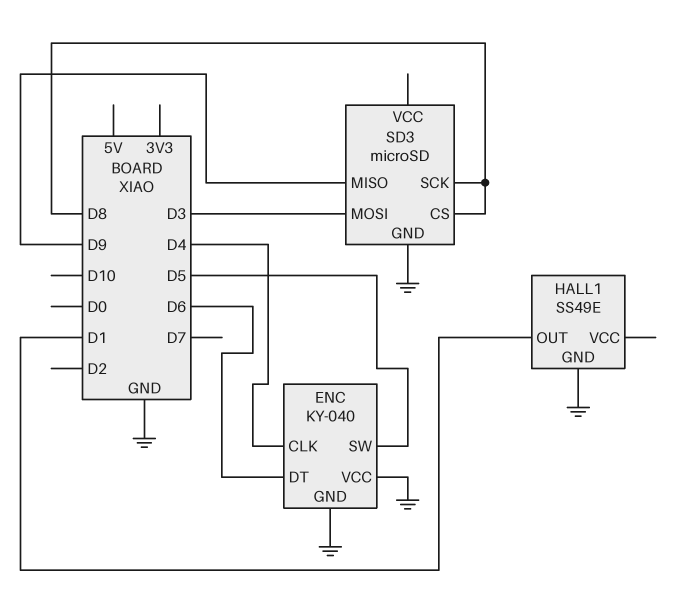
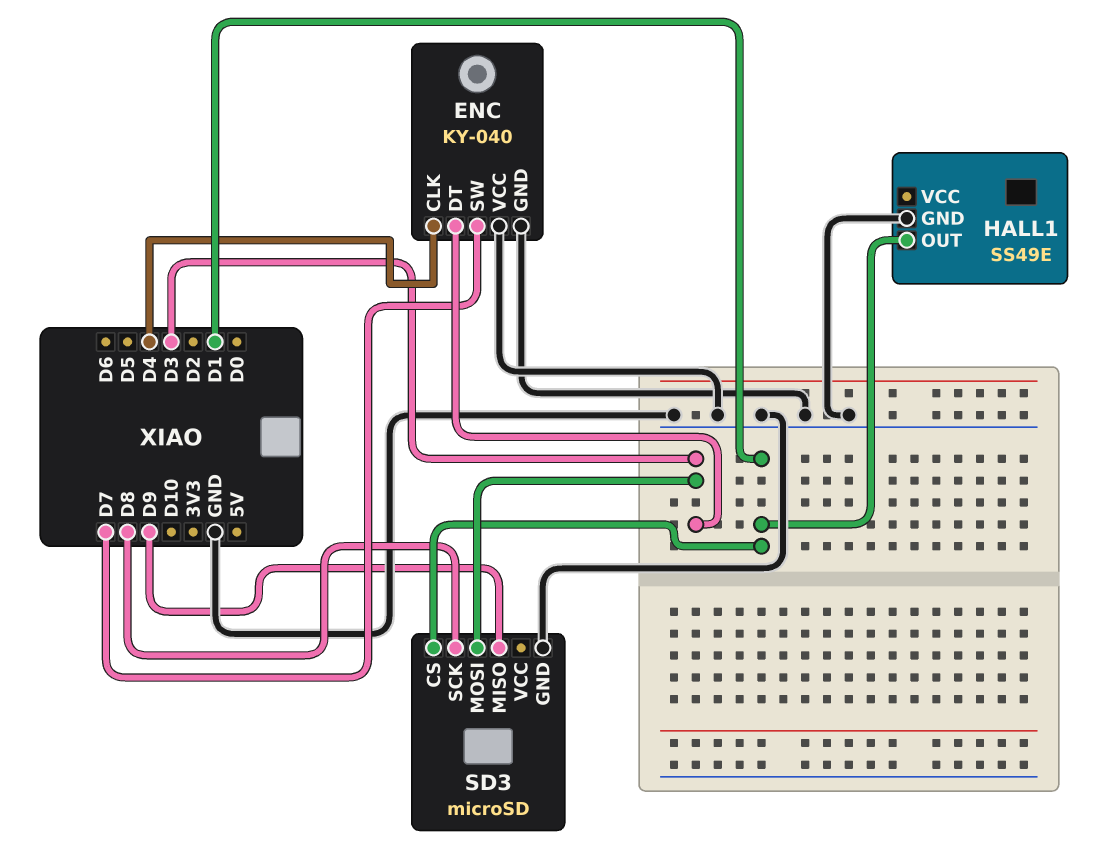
ENC pin DT: D6 -> D3
ENC pin SW: D5 -> D7
SD3 pin CS: D8 -> D1

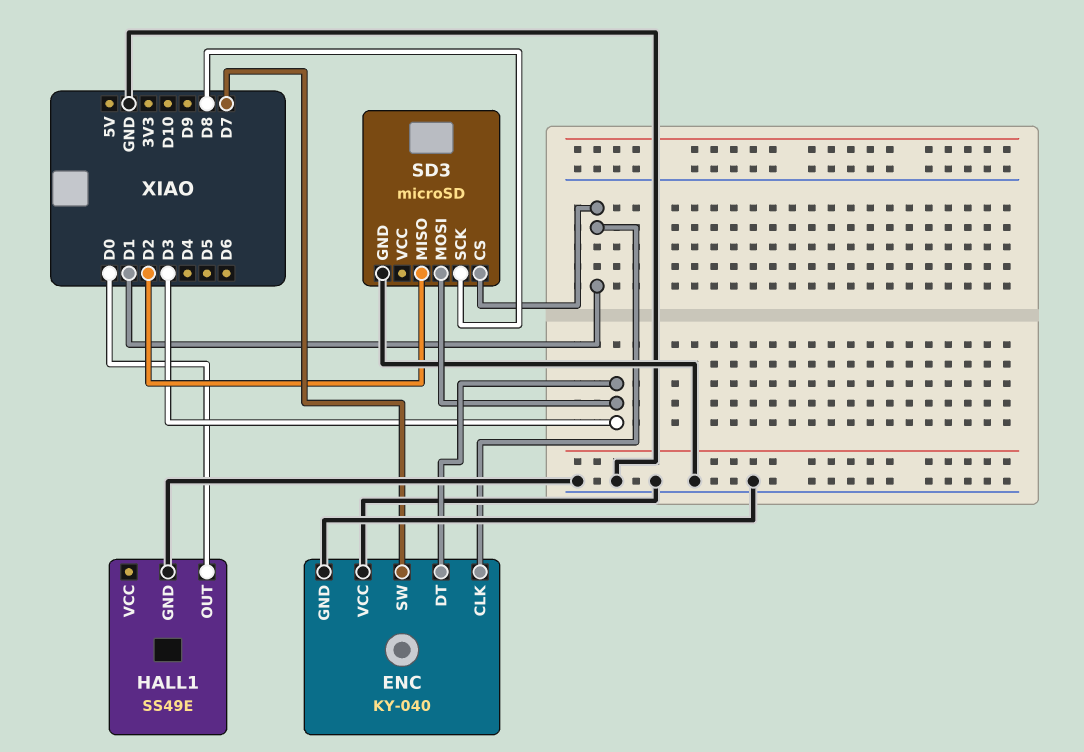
ENC pin CLK: D4 -> D1
HALL1 pin OUT: D1 -> D0
SD3 pin MISO: D9 -> D2

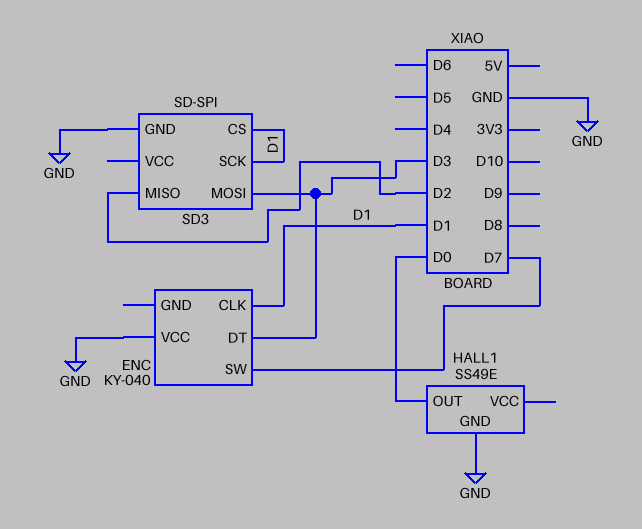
ENC pin GND: GND -> none
SD3: microSD -> SD-SPI
SD3 pin SCK: D8 -> D1

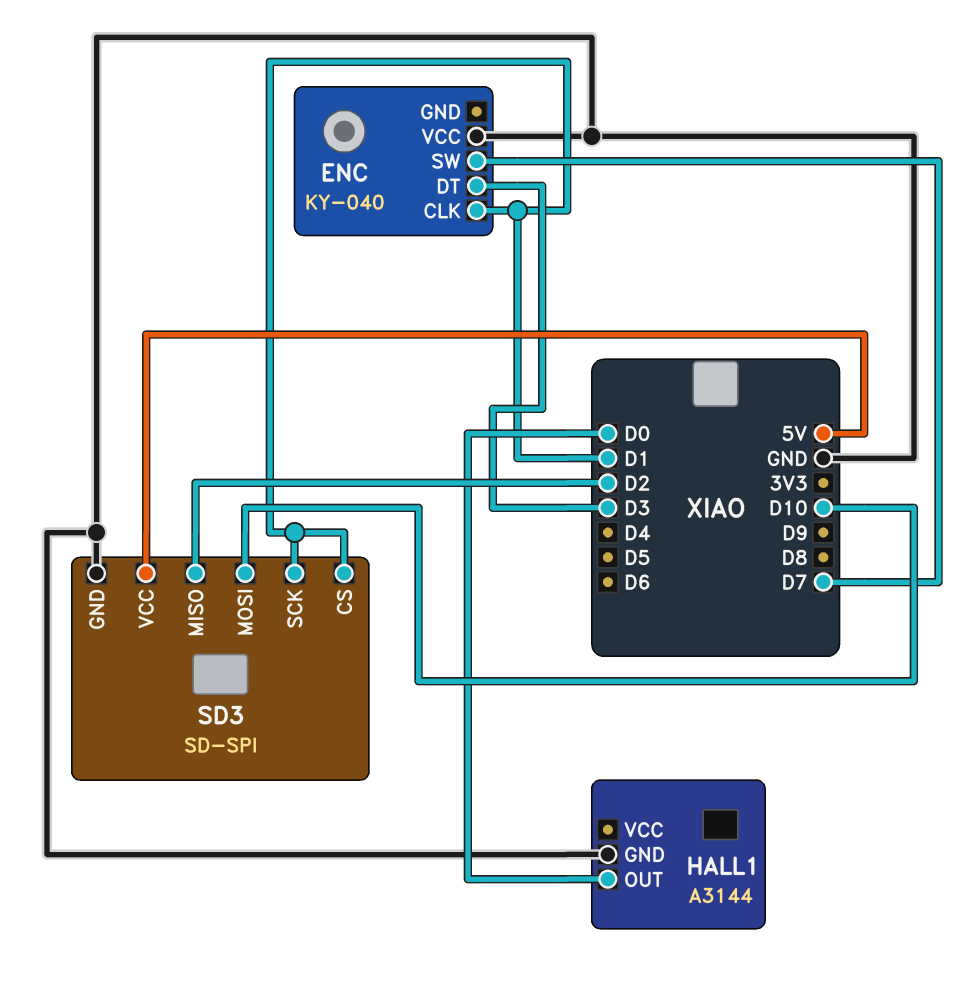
HALL1: SS49E -> A3144
SD3 pin MOSI: D3 -> D10
SD3 pin VCC: none -> 5V

